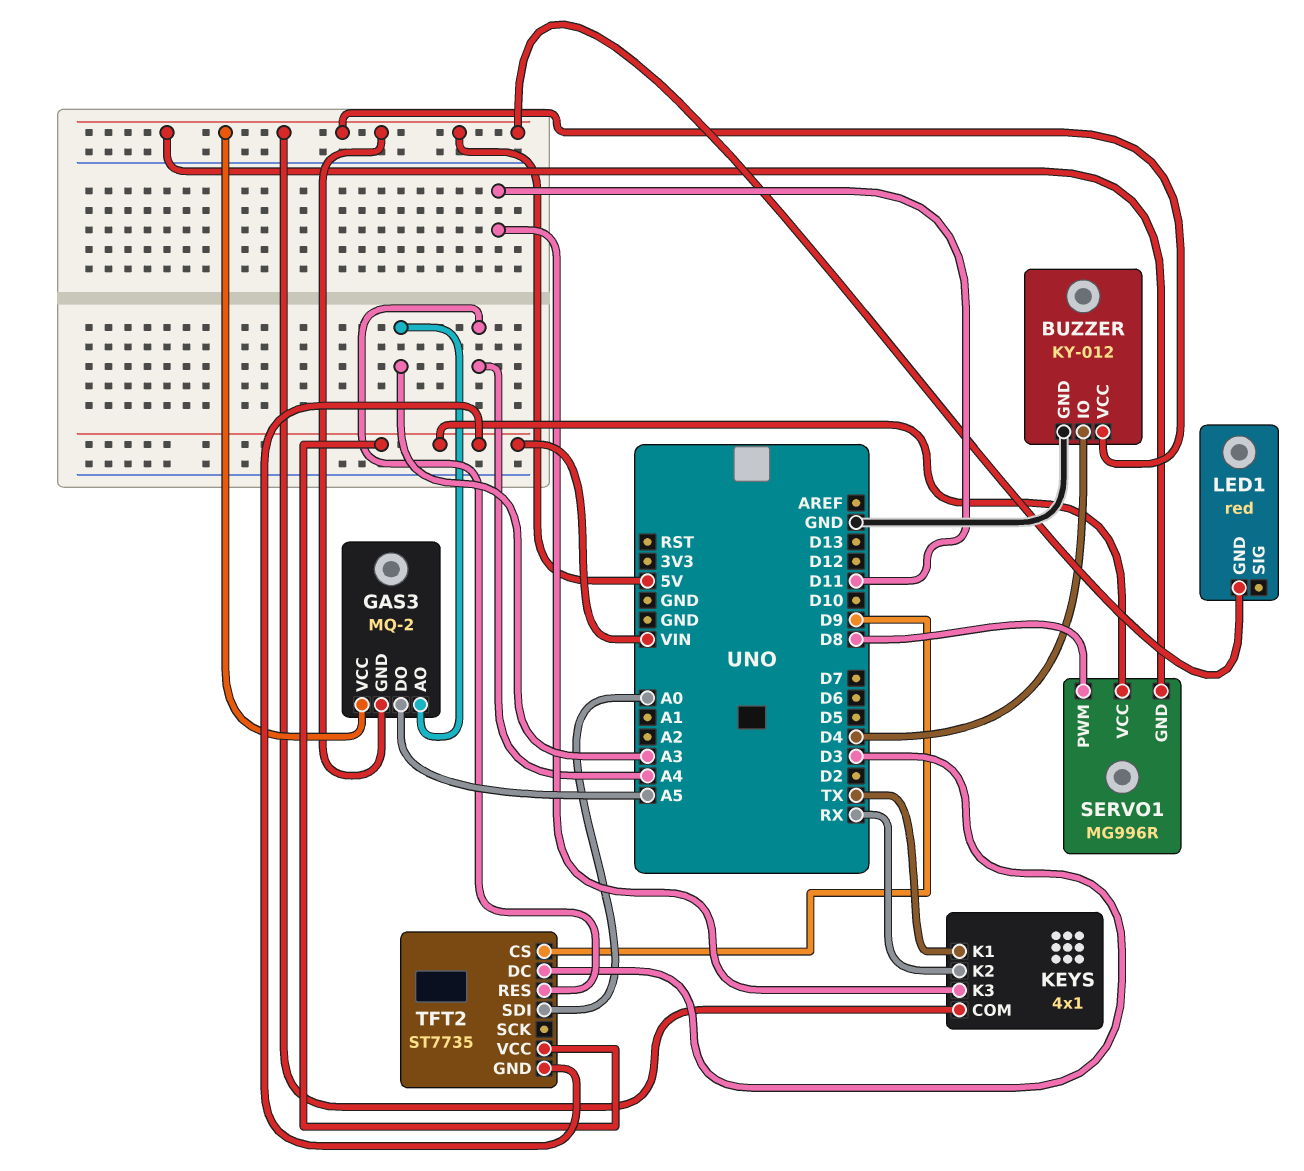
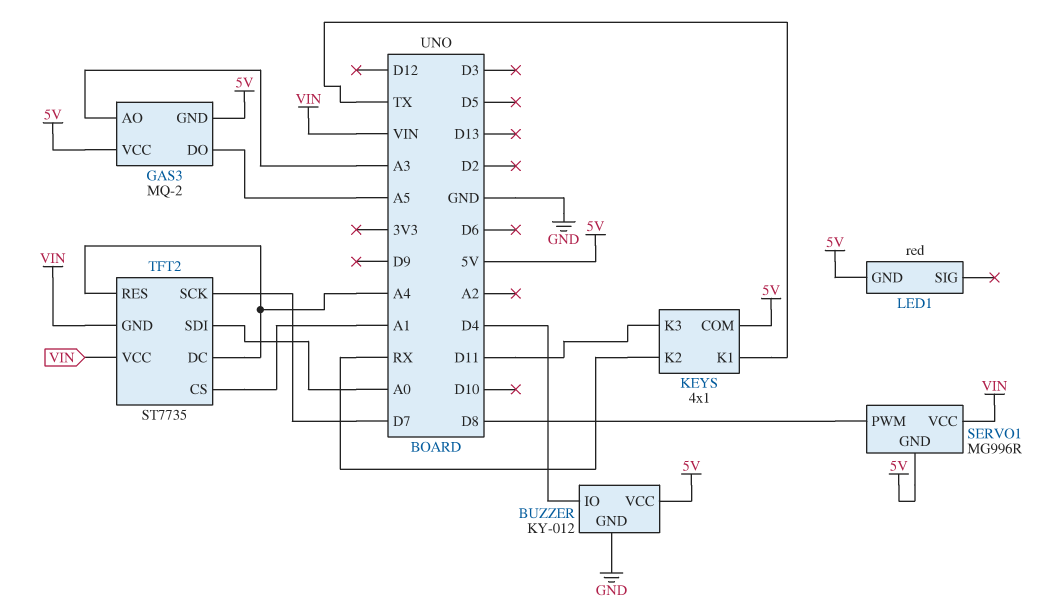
TFT2 pin CS: D9 -> A1
TFT2 pin DC: D3 -> A4
TFT2 pin SCK: none -> D7

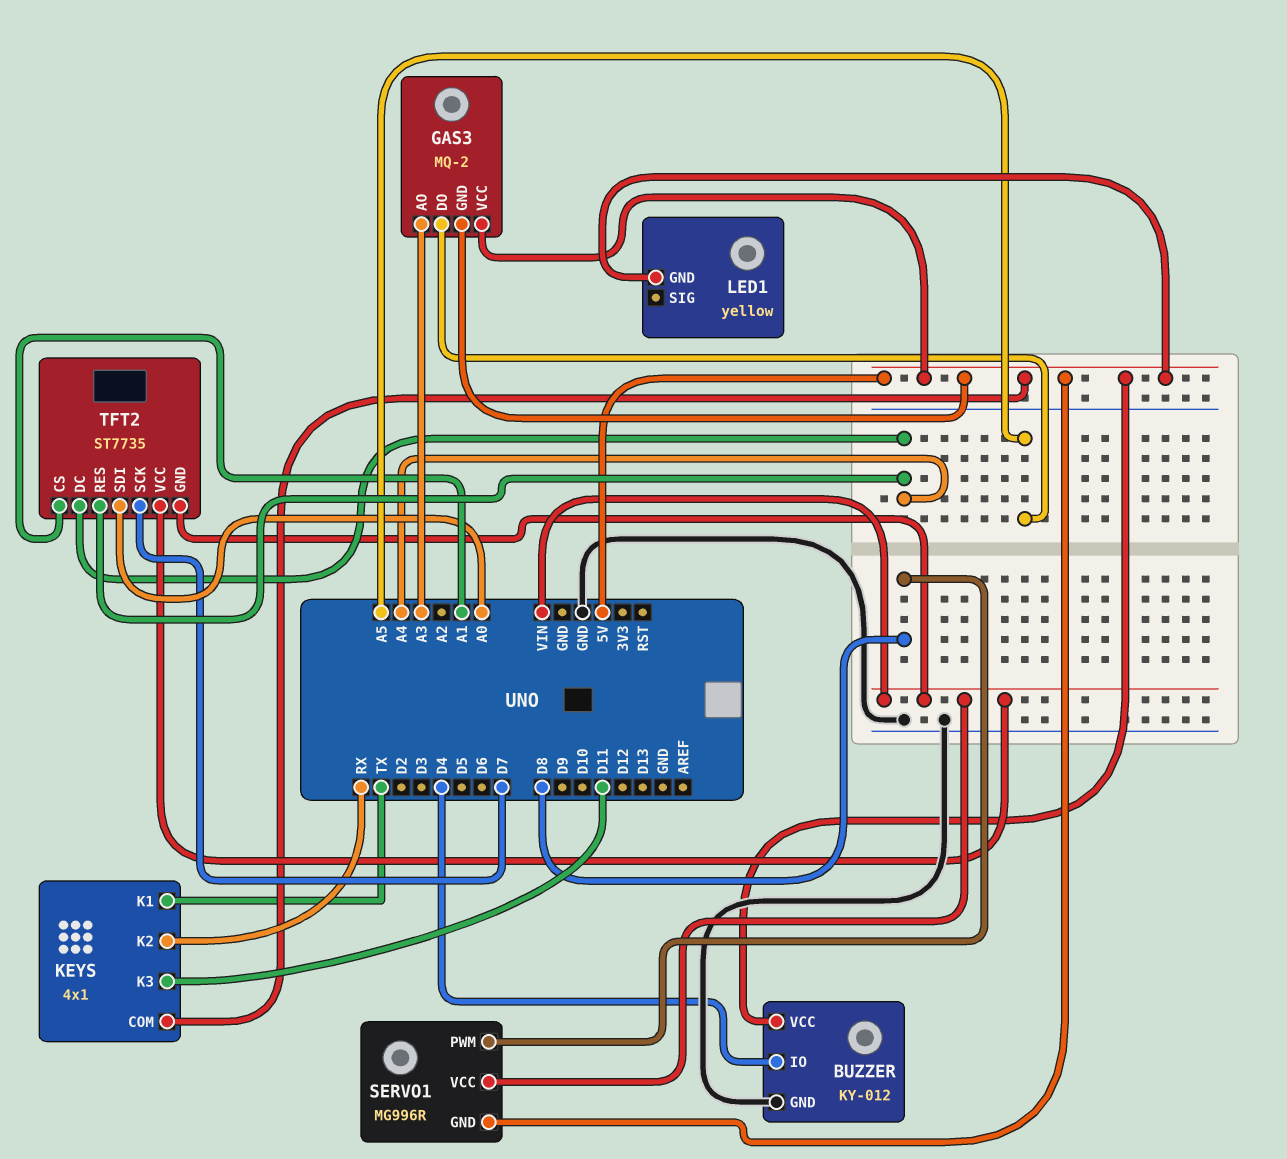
LED1: red -> yellow

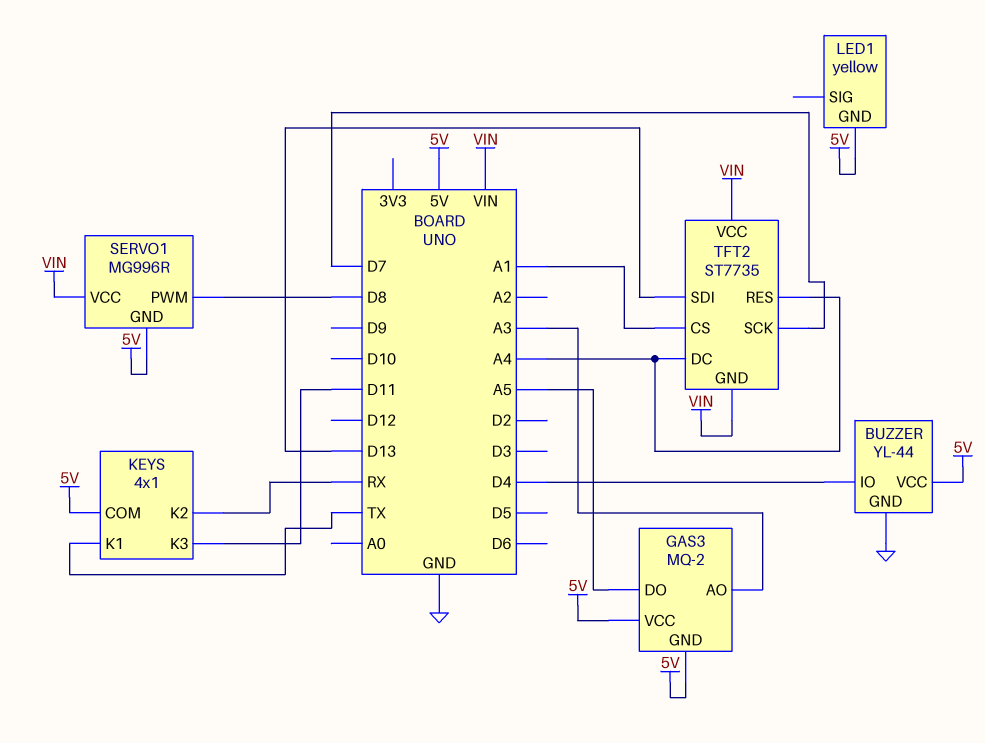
BUZZER: KY-012 -> YL-44
TFT2 pin SDI: A0 -> D13

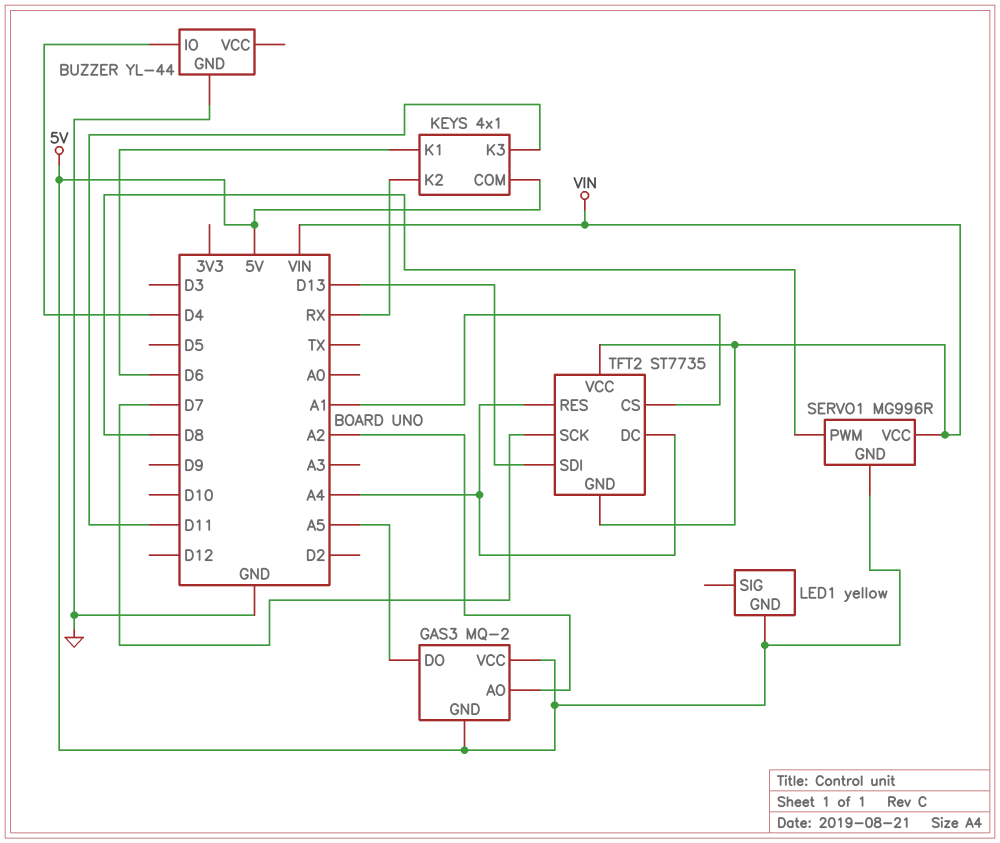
BUZZER pin VCC: 5V -> none
GAS3 pin AO: A3 -> A2
KEYS pin K1: TX -> D6

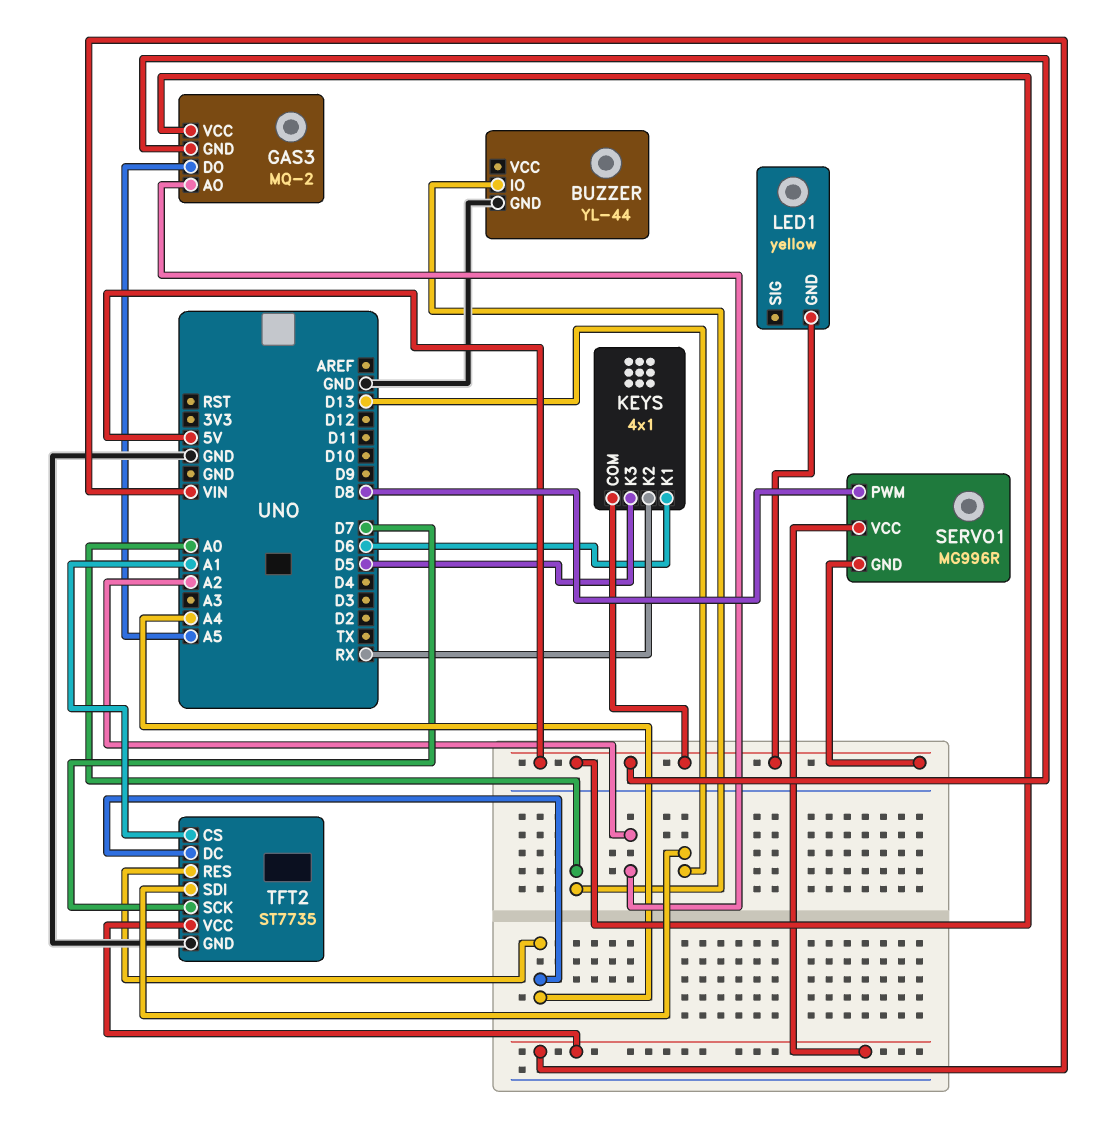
BUZZER pin IO: D4 -> A0
KEYS pin K3: D11 -> D5
TFT2 pin GND: VIN -> GND

